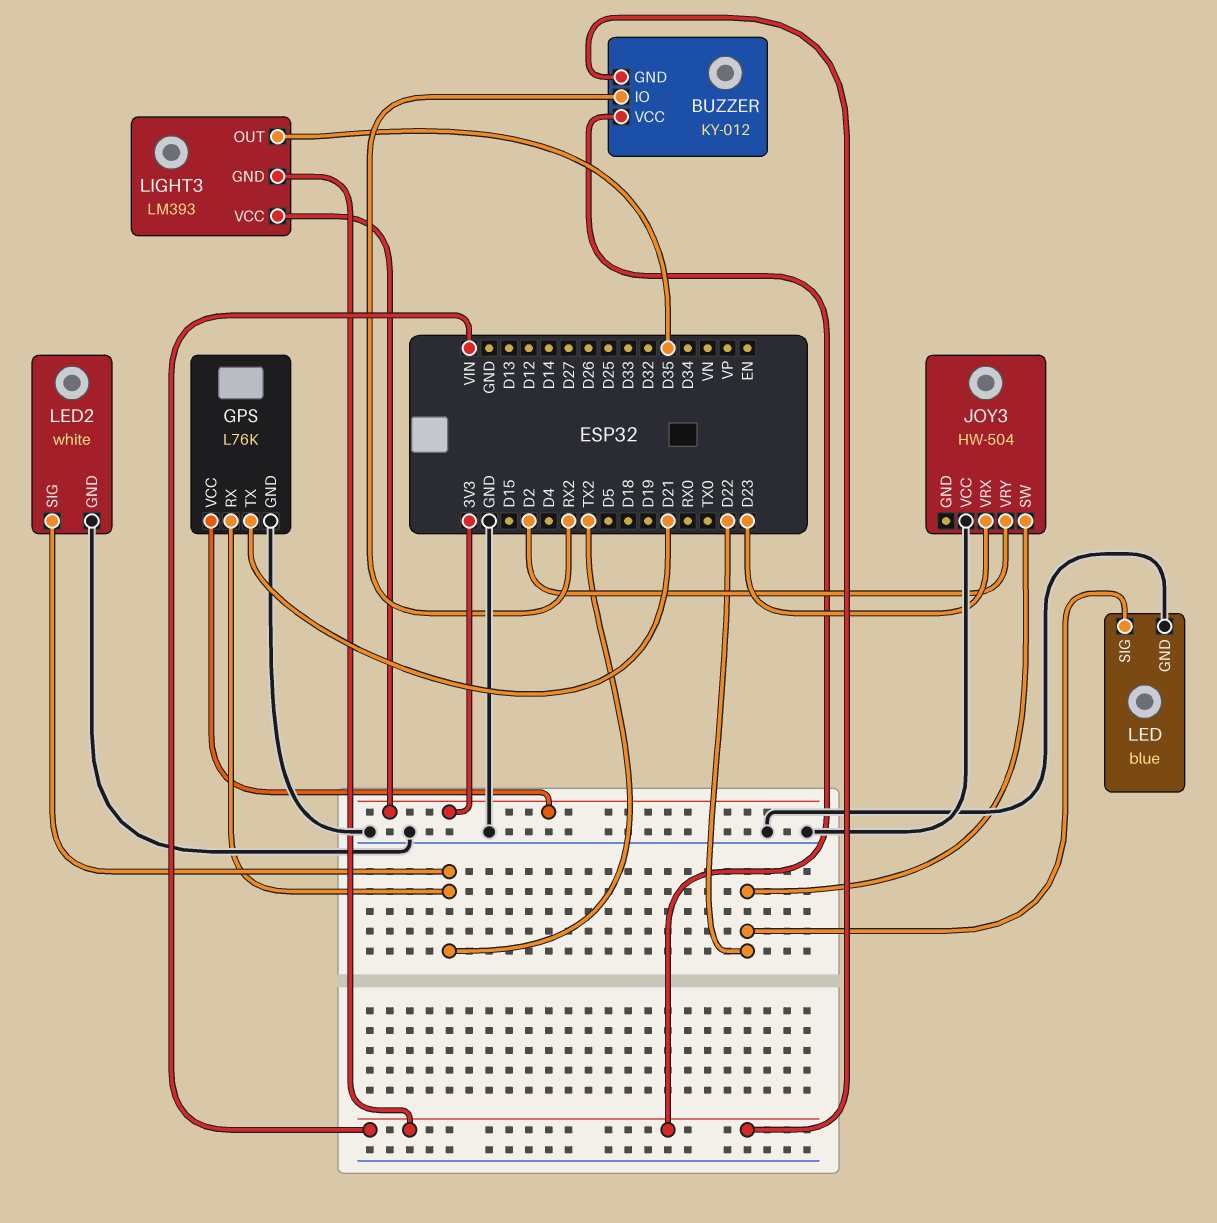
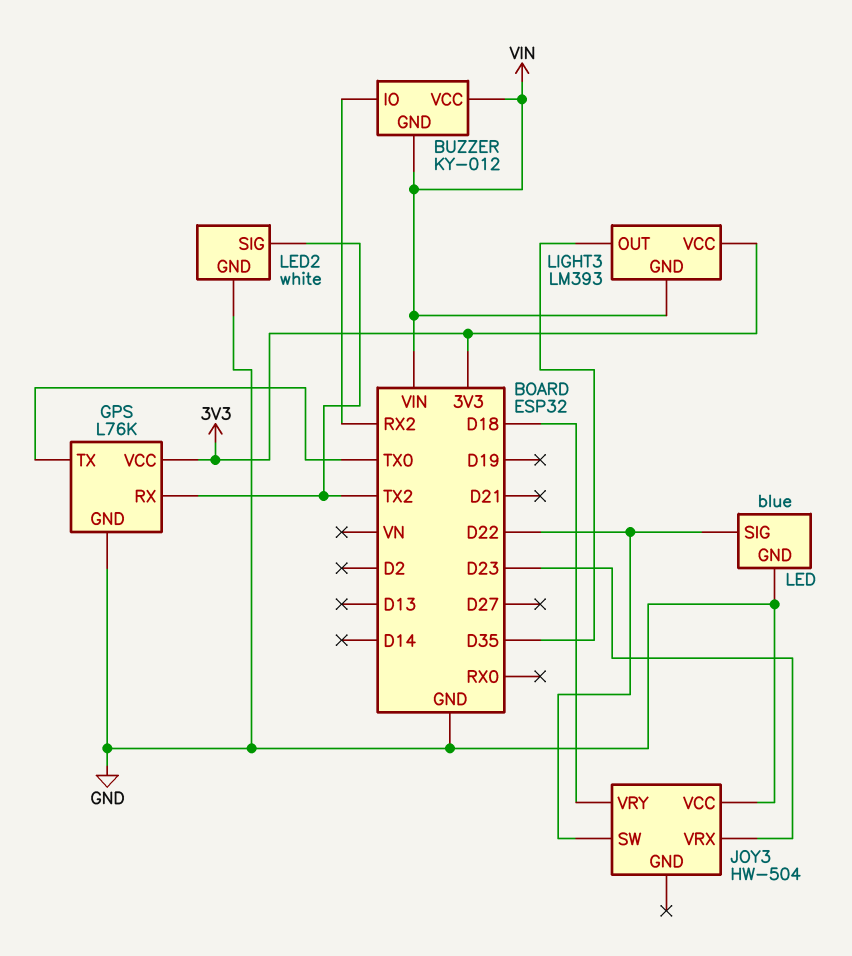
GPS pin TX: D21 -> TX0
JOY3 pin VRY: D2 -> D18

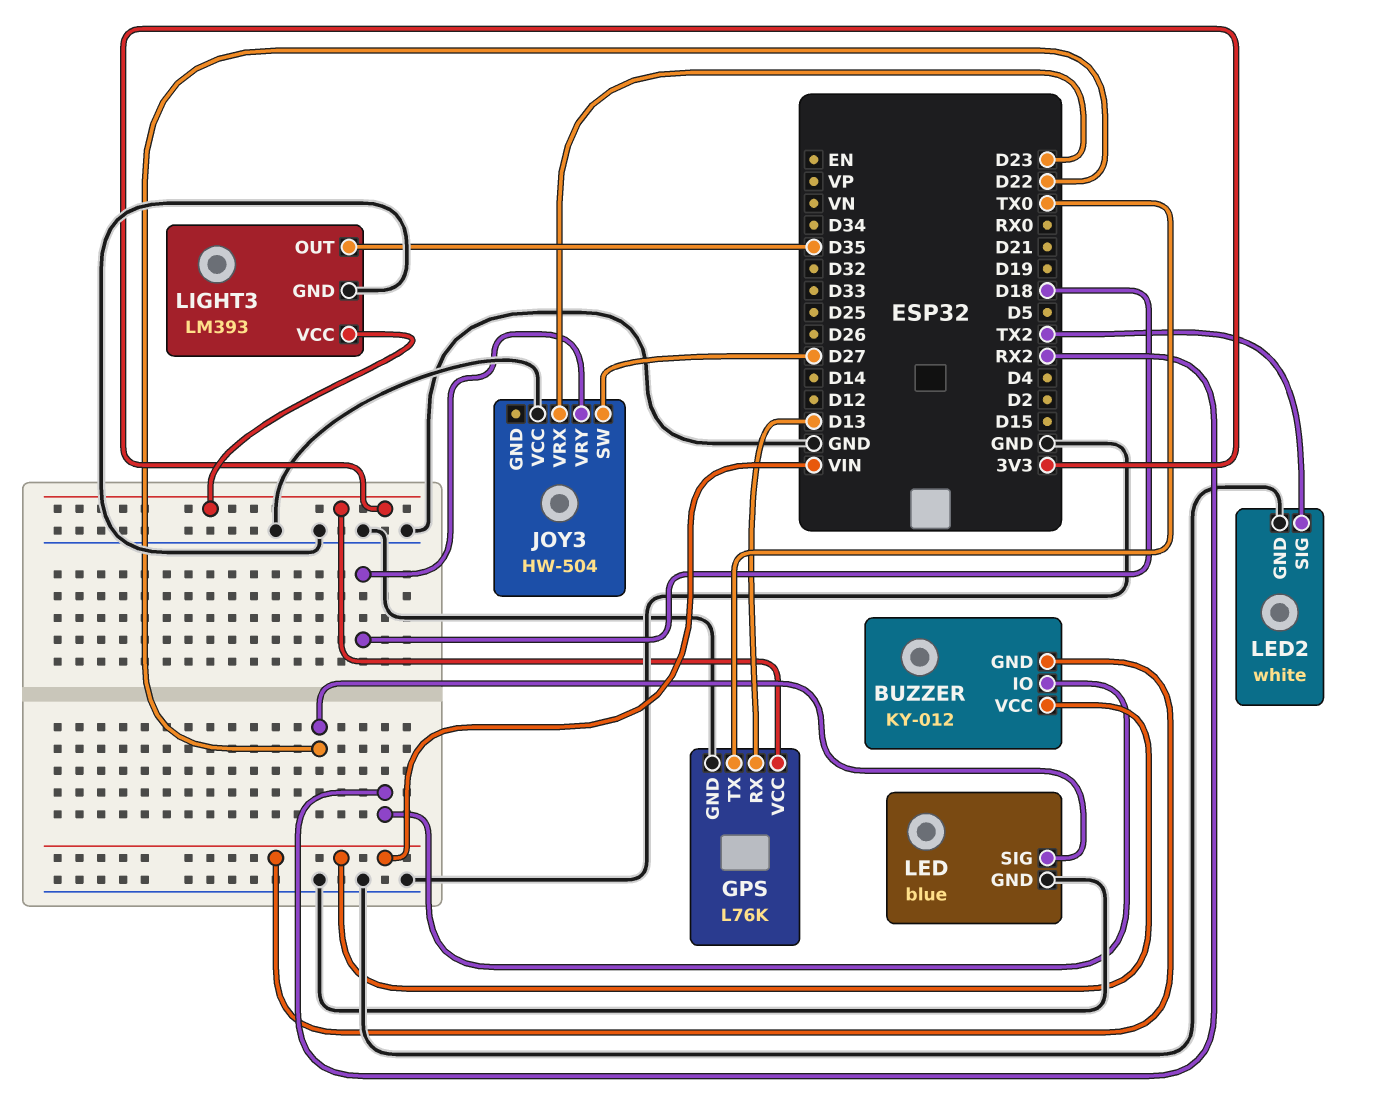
GPS pin RX: TX2 -> D13
JOY3 pin SW: D22 -> D27
LIGHT3 pin GND: VIN -> GND

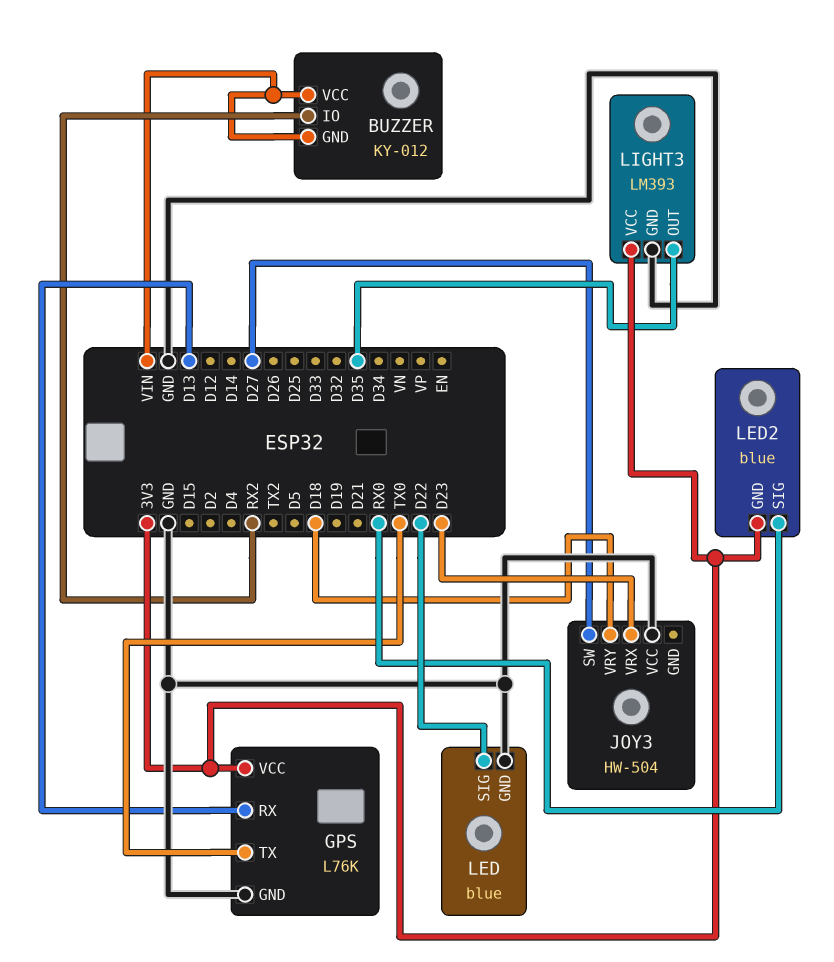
LED2: white -> blue
LED2 pin GND: GND -> 3V3
LED2 pin SIG: TX2 -> RX0

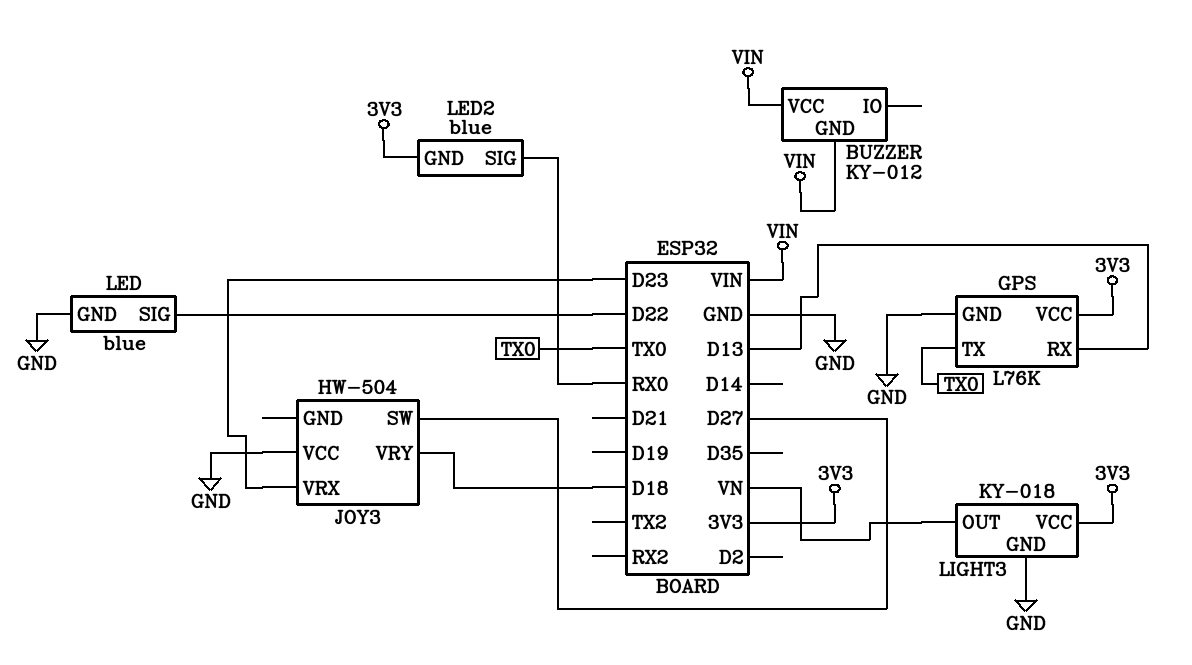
BUZZER pin IO: RX2 -> none
LIGHT3: LM393 -> KY-018
LIGHT3 pin OUT: D35 -> VN

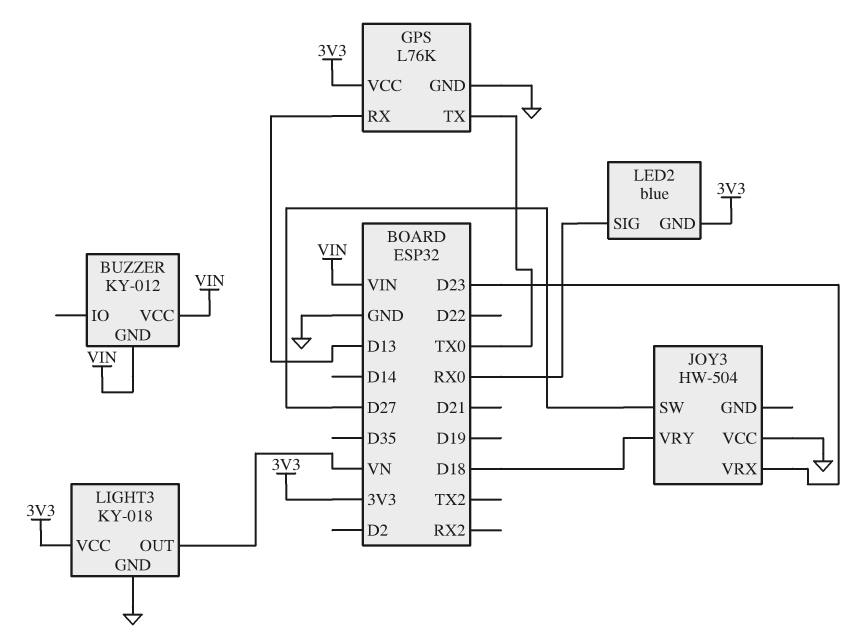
LED: blue -> none
LED pin GND: GND -> none
LED pin SIG: D22 -> none

